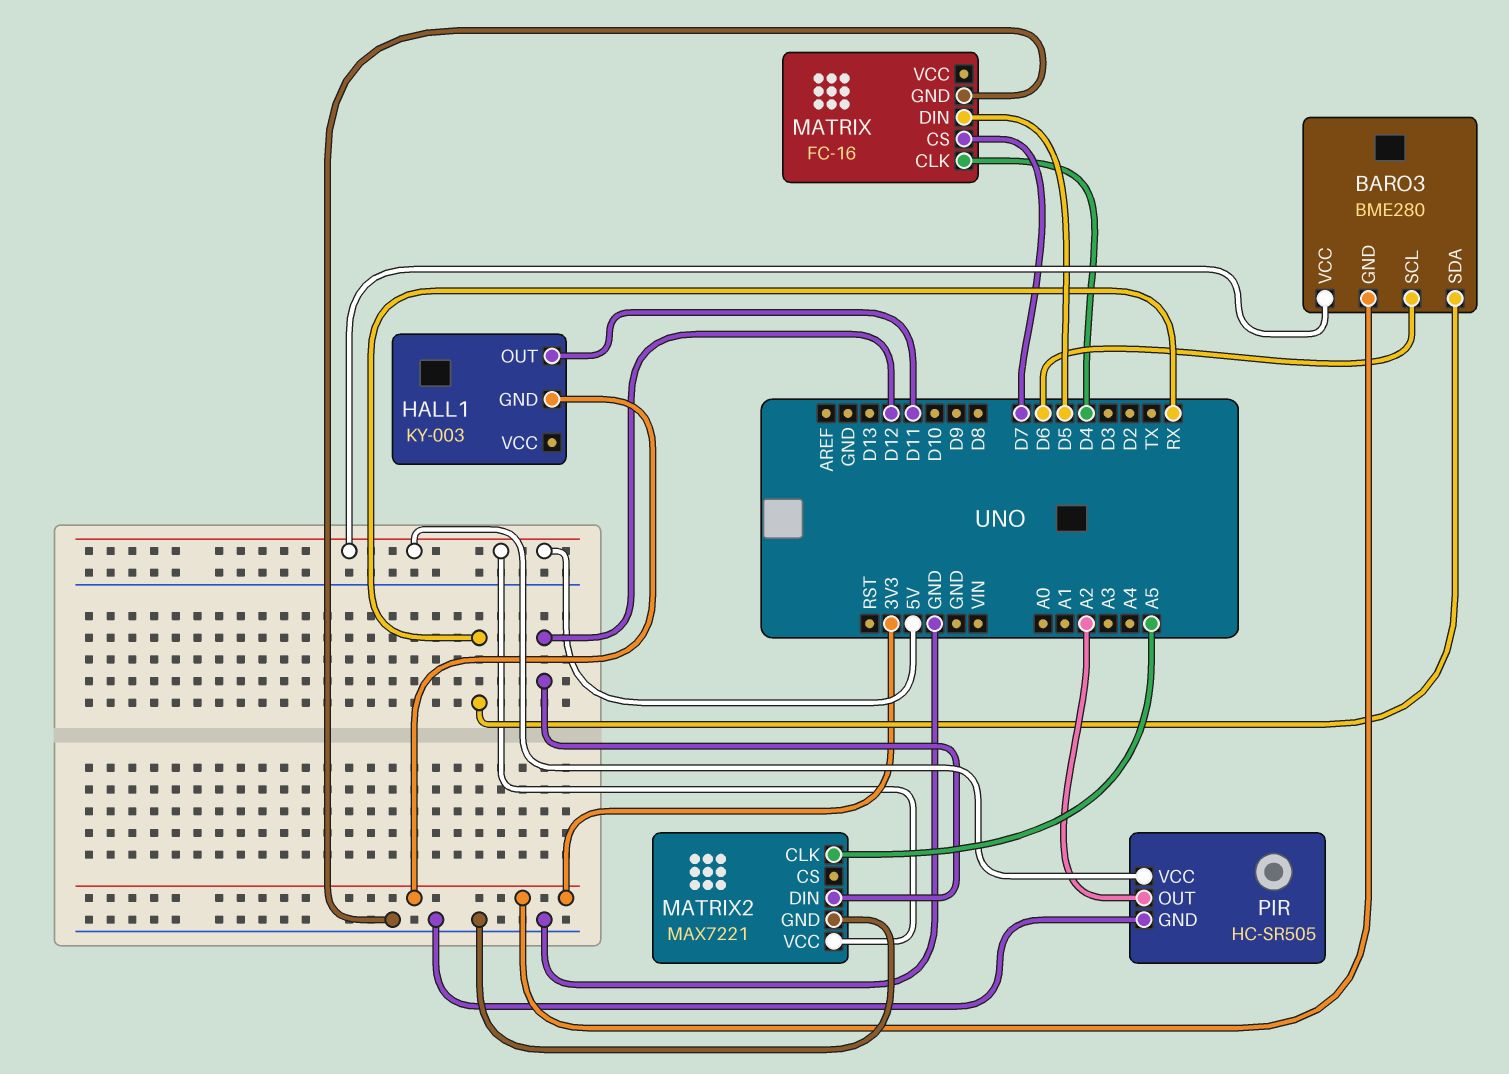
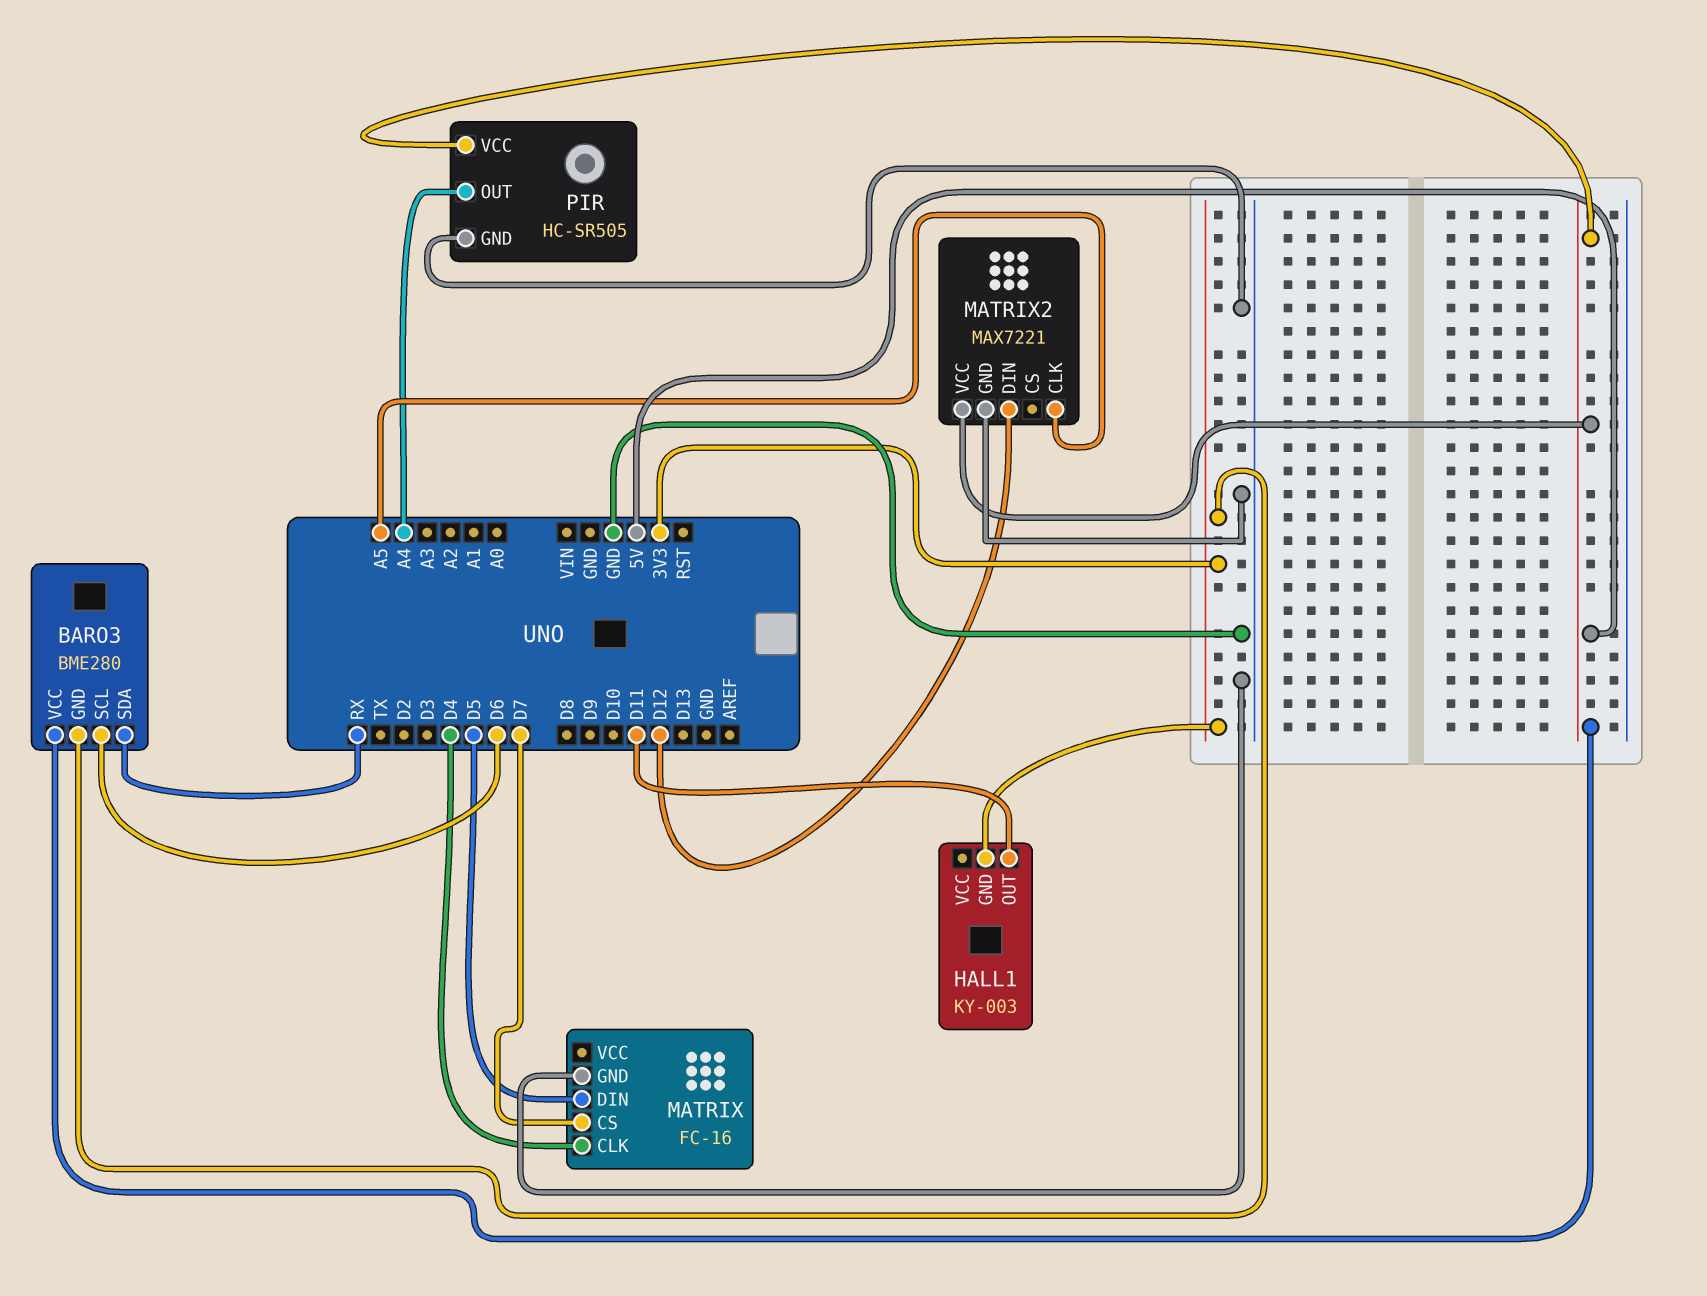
PIR pin OUT: A2 -> A4

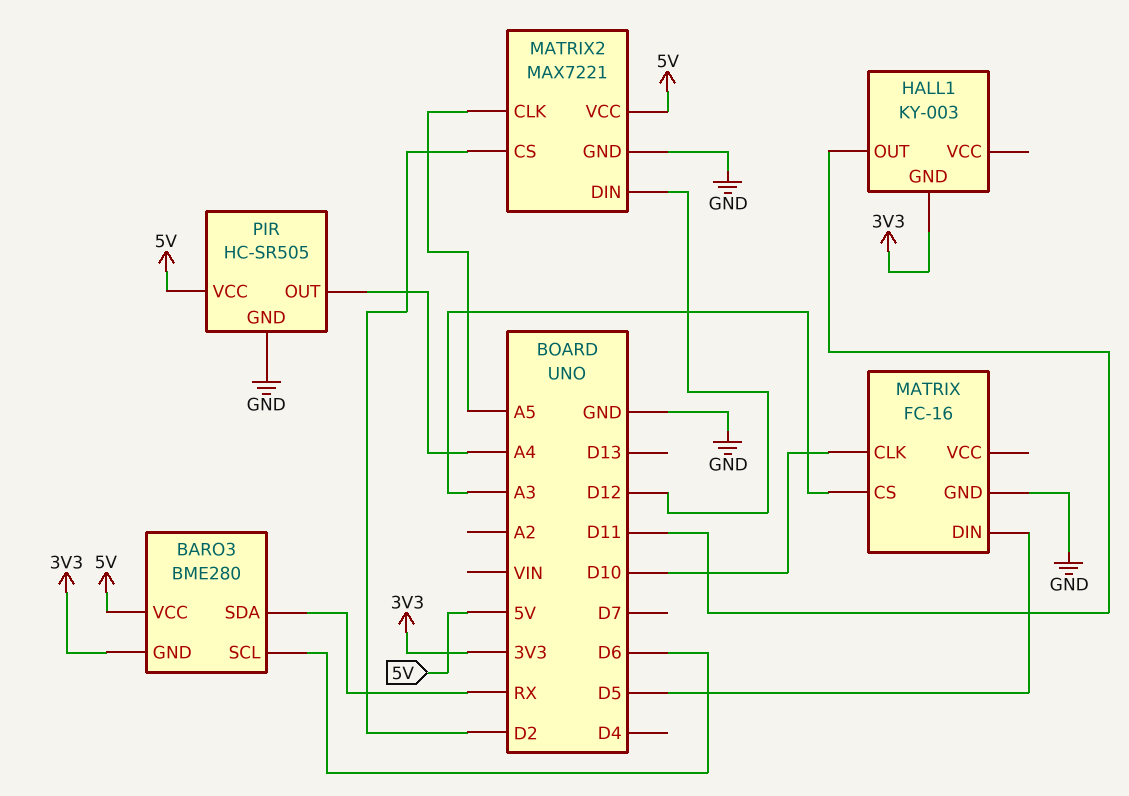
MATRIX pin CLK: D4 -> D10
MATRIX pin CS: D7 -> A3
MATRIX2 pin CS: none -> D2

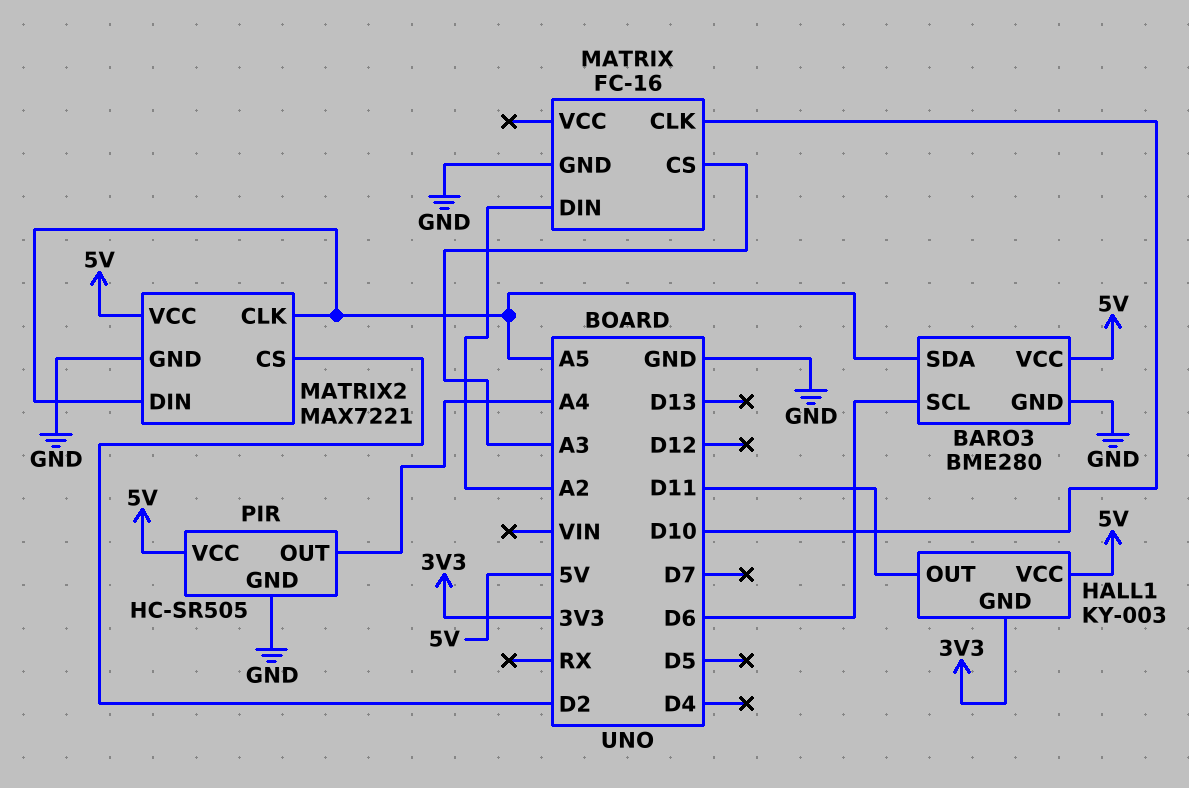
BARO3 pin GND: 3V3 -> GND
BARO3 pin SDA: RX -> A5
HALL1 pin VCC: none -> 5V
MATRIX pin DIN: D5 -> A2
MATRIX2 pin DIN: D12 -> A5

